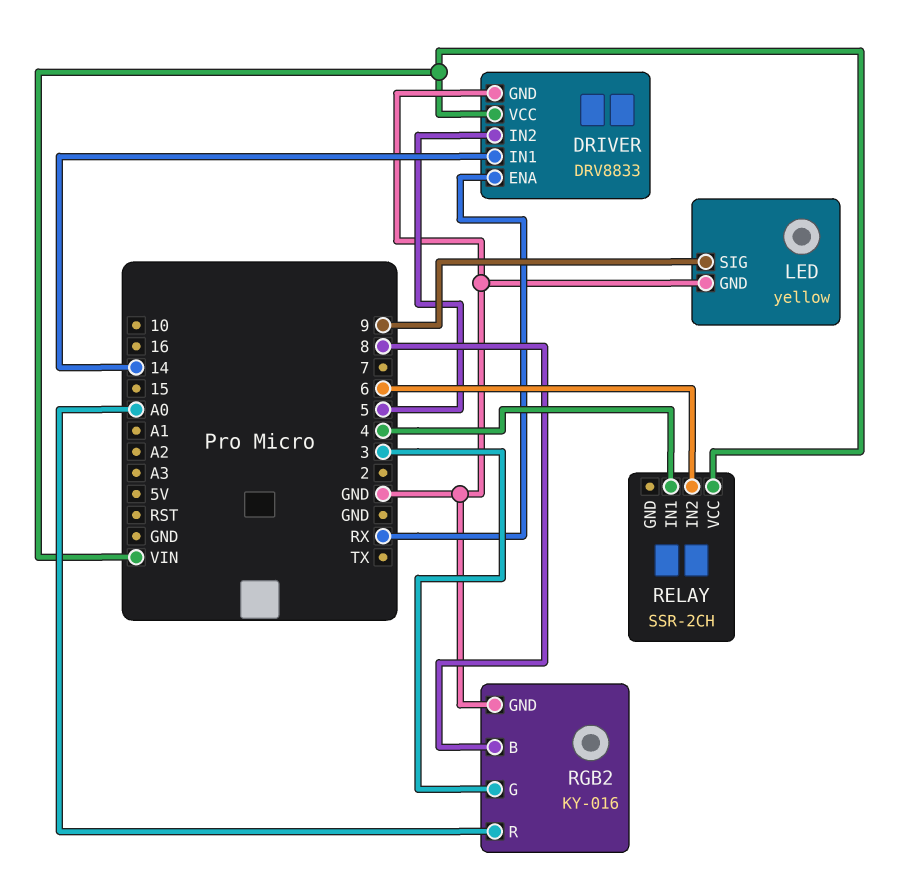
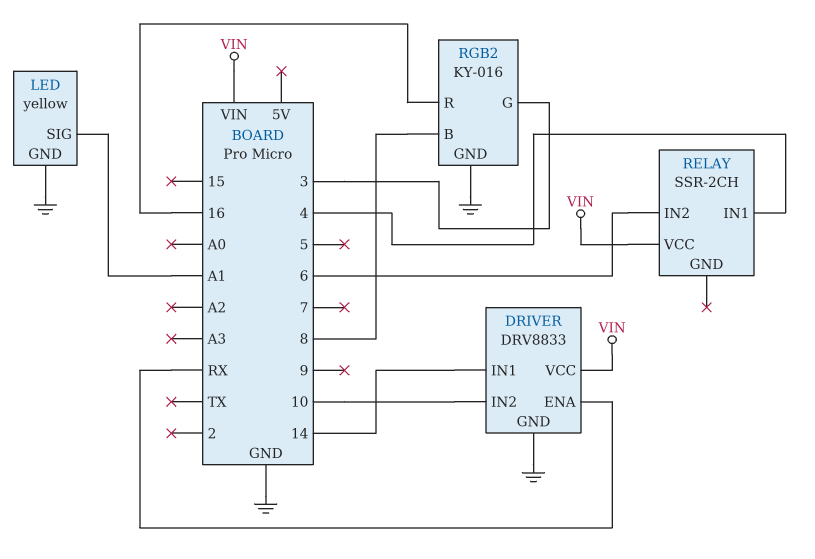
DRIVER pin IN2: 5 -> 10
LED pin SIG: 9 -> A1
RGB2 pin R: A0 -> 16

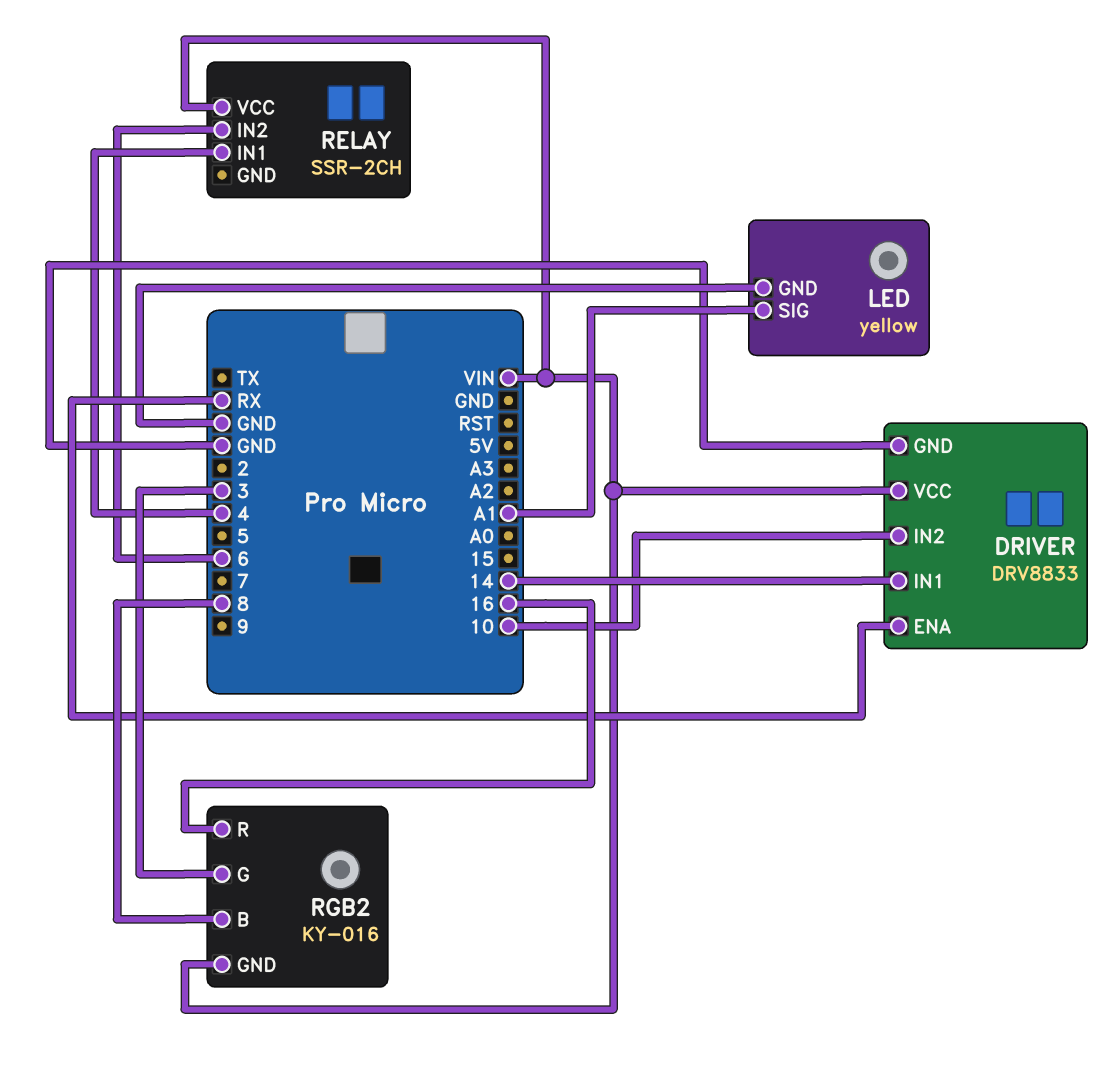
RGB2 pin GND: GND -> VIN

